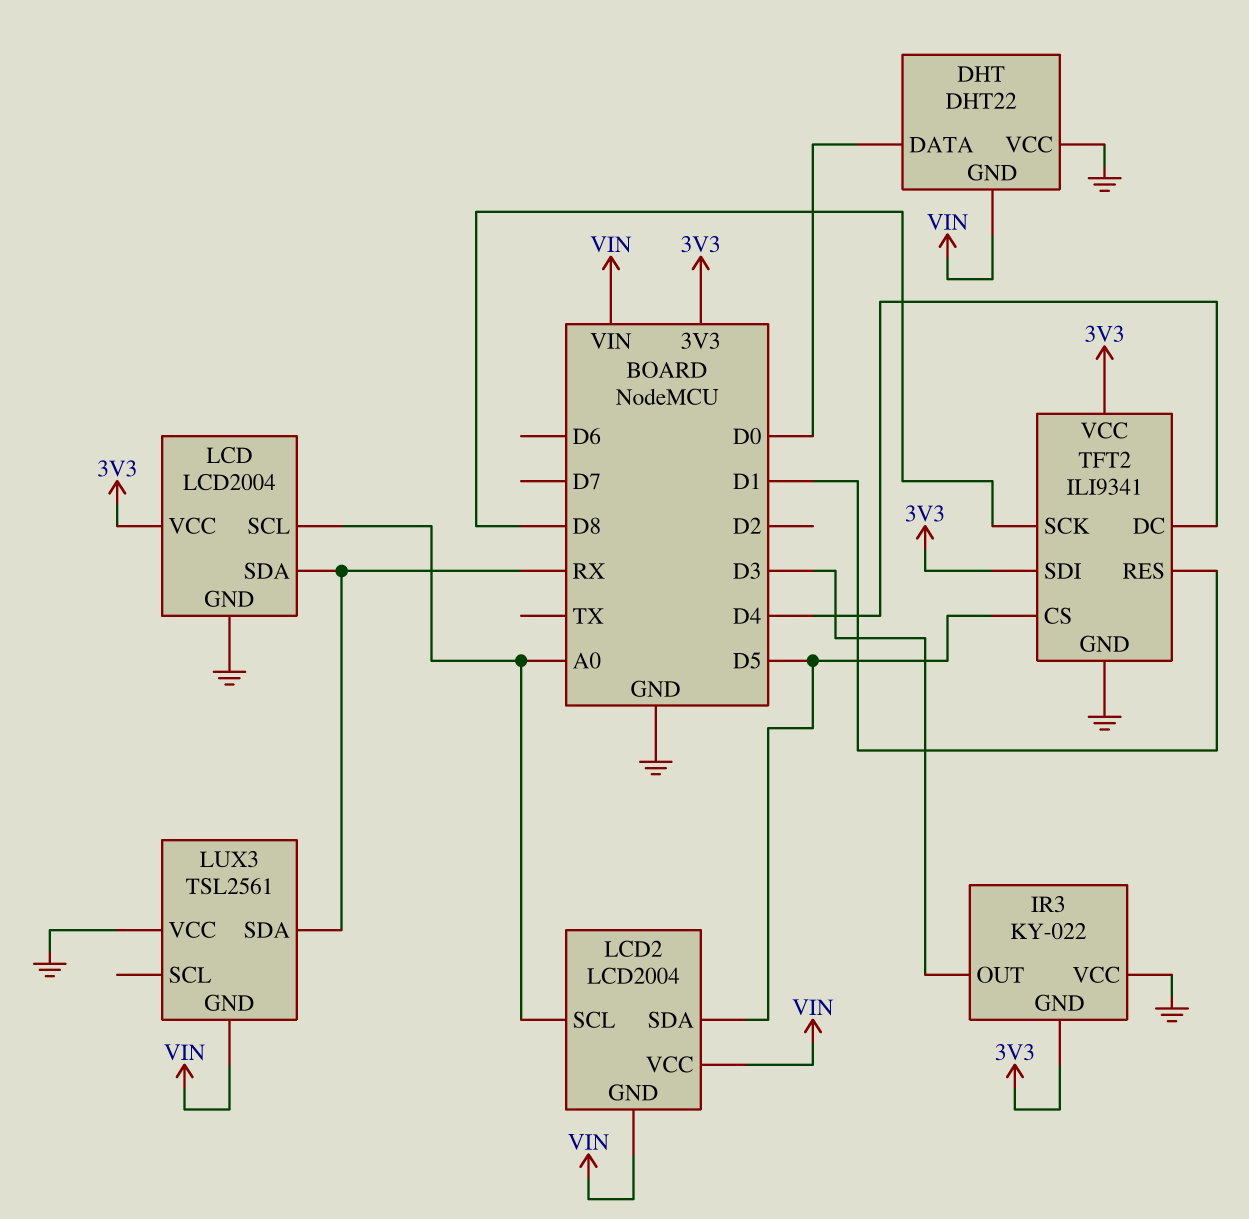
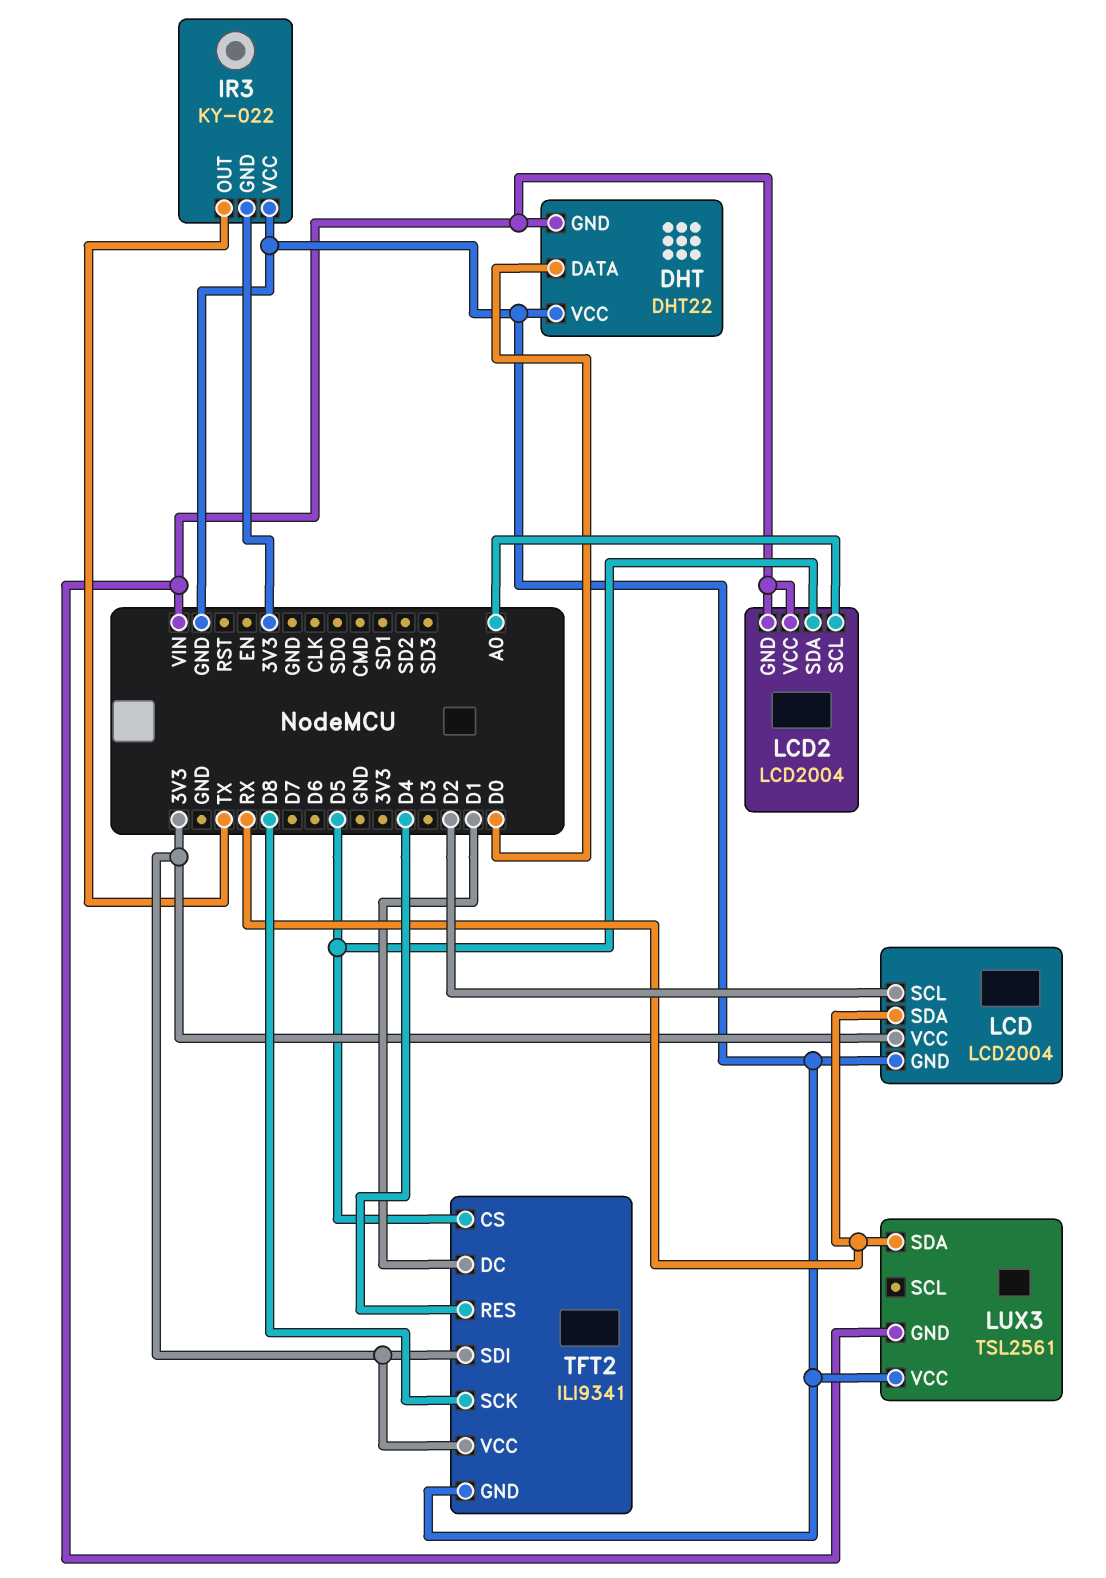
IR3 pin OUT: D3 -> TX
LCD pin SCL: A0 -> D2
TFT2 pin DC: D4 -> D1
TFT2 pin RES: D1 -> D4

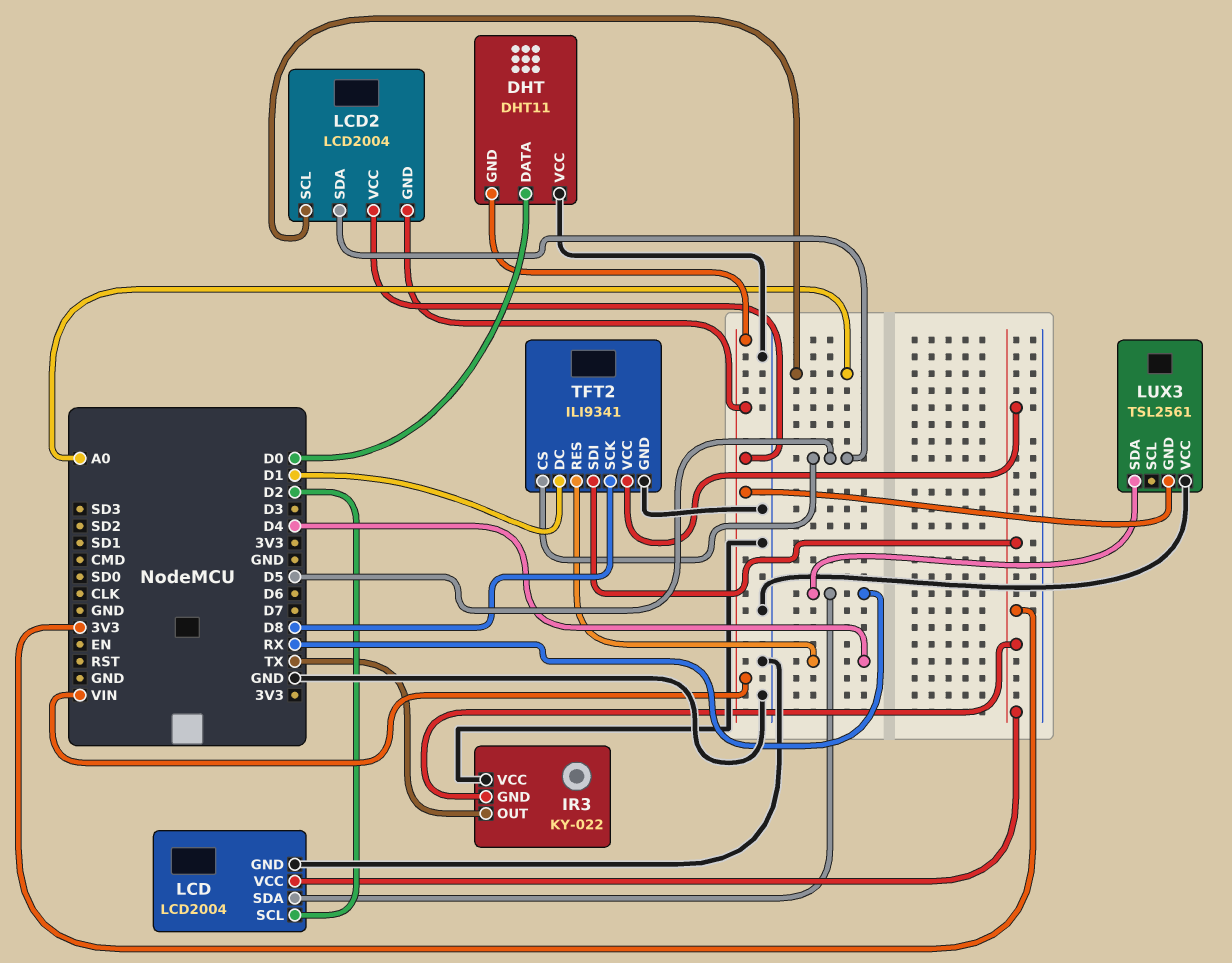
DHT: DHT22 -> DHT11

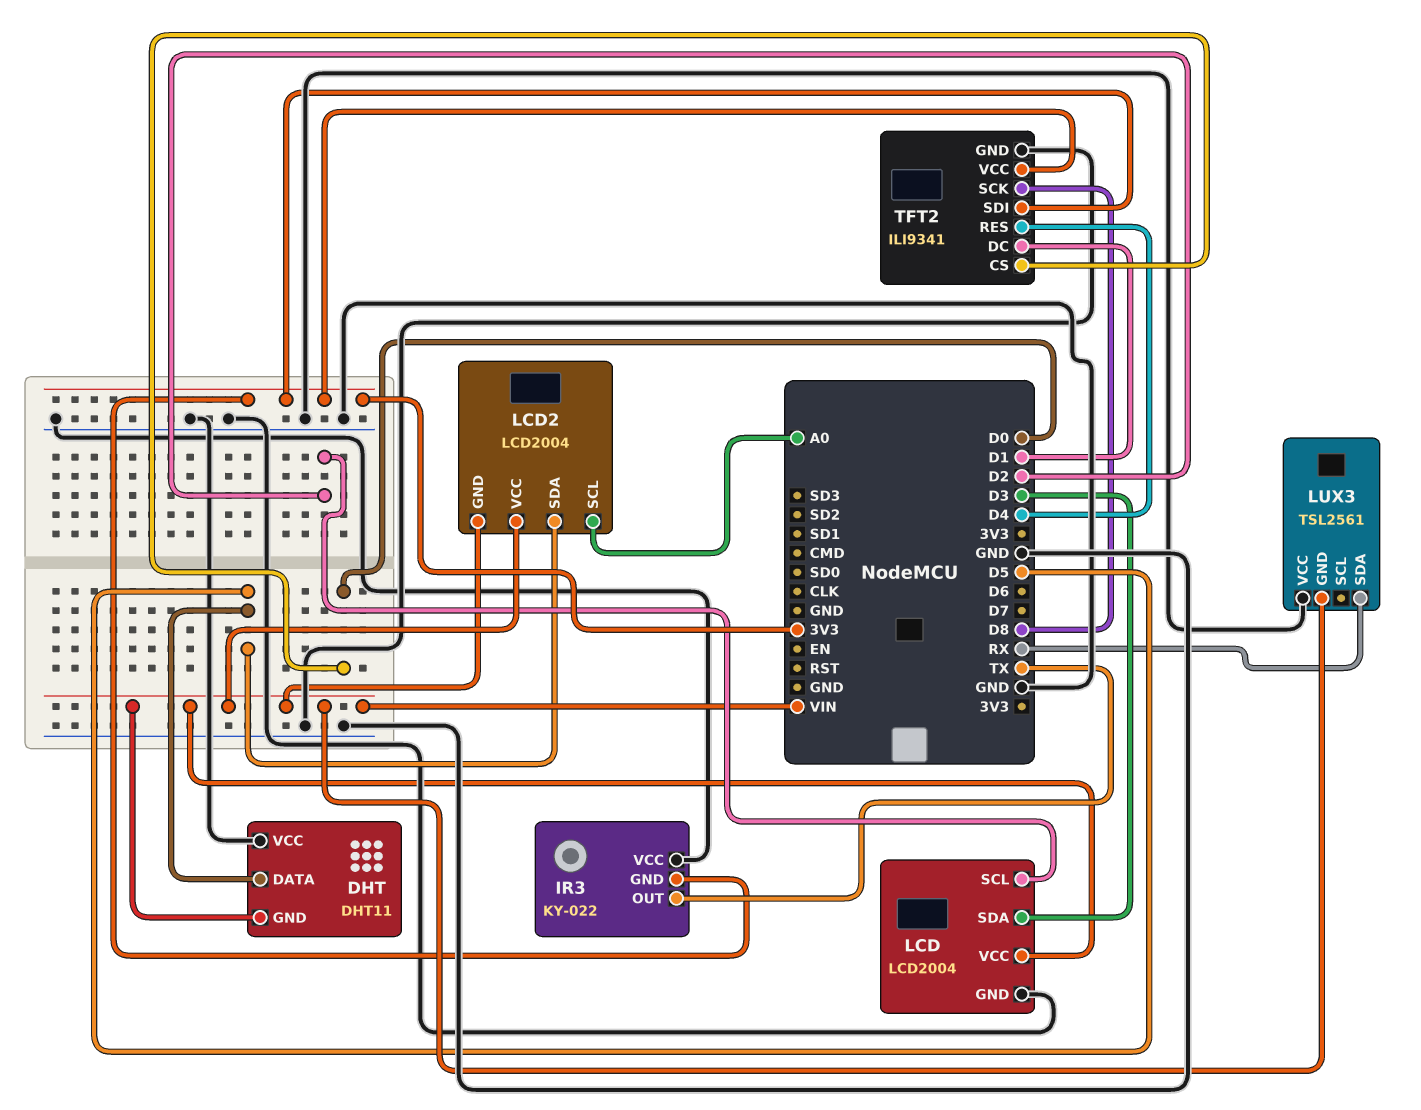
DHT pin DATA: D0 -> D5
LCD pin SDA: RX -> D3
LCD pin VCC: 3V3 -> VIN
TFT2 pin CS: D5 -> D0

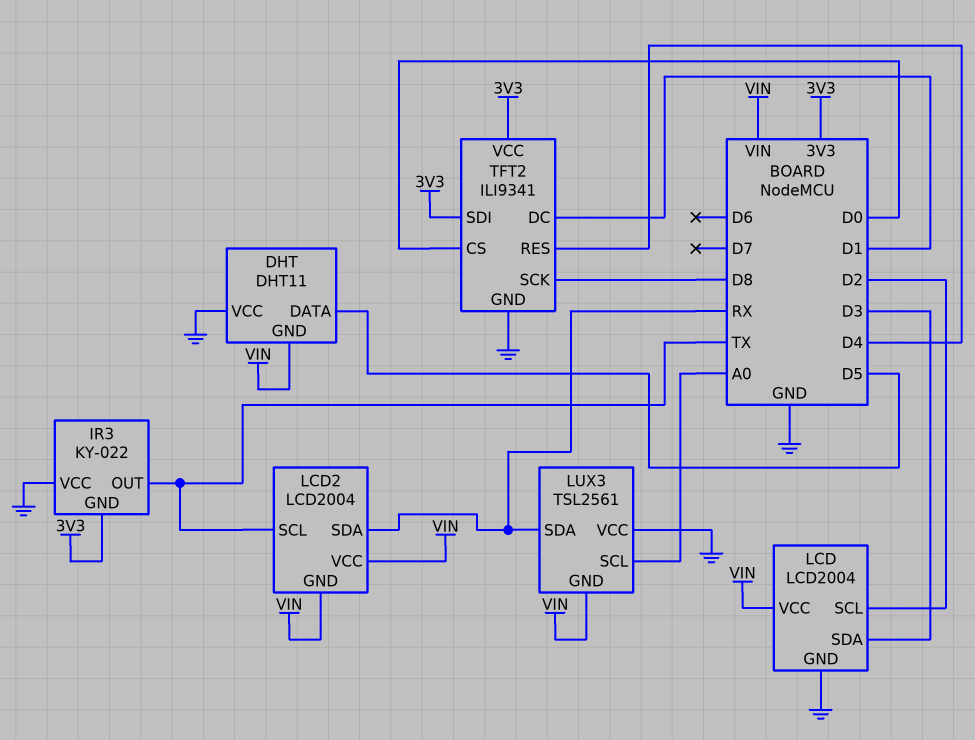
LCD2 pin SCL: A0 -> TX
LCD2 pin SDA: D5 -> RX
LUX3 pin SCL: none -> A0

